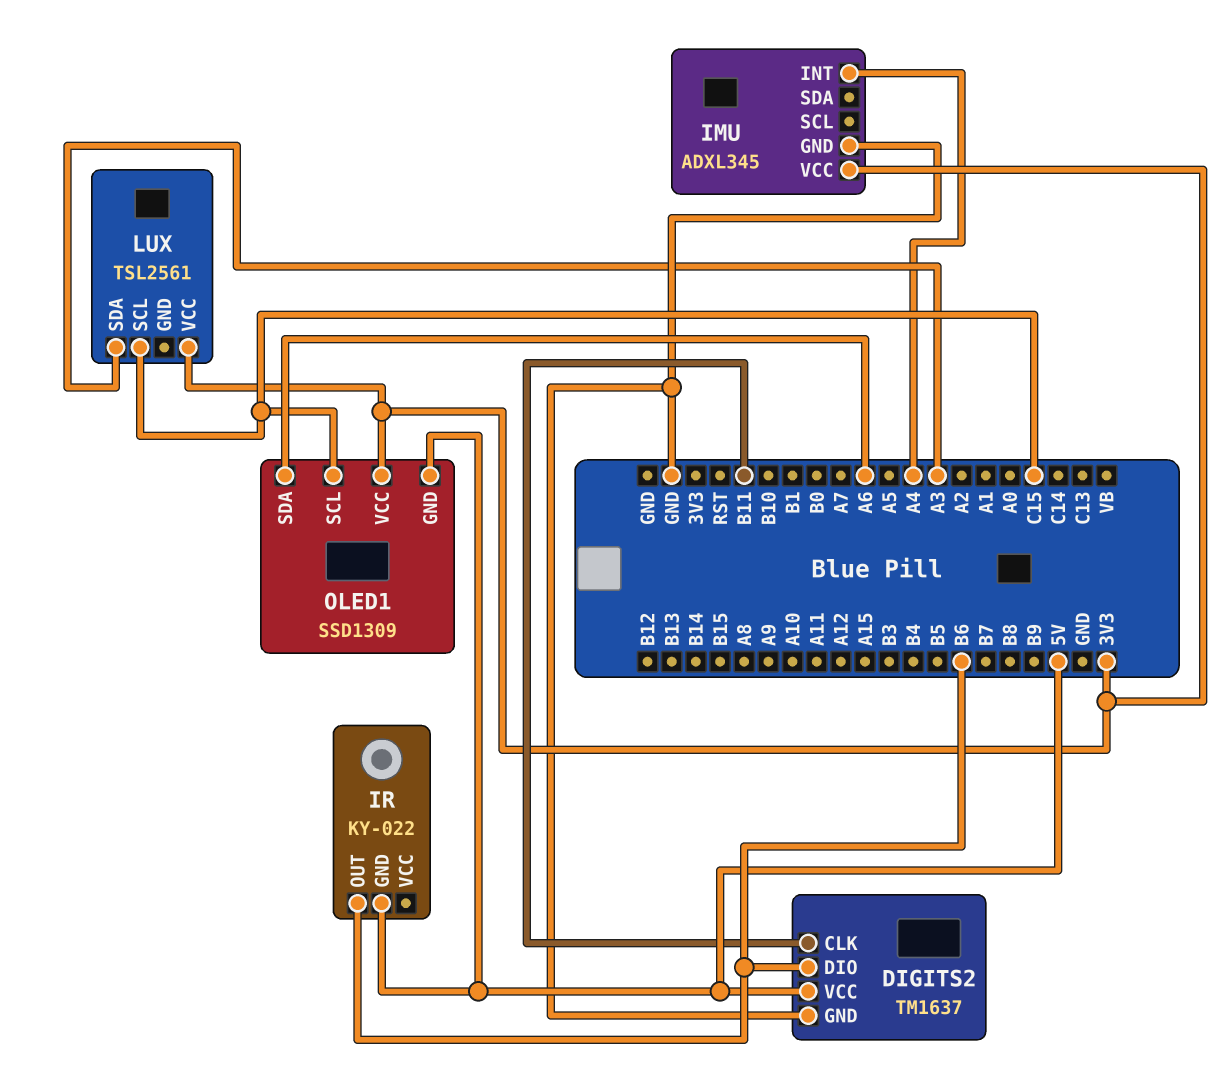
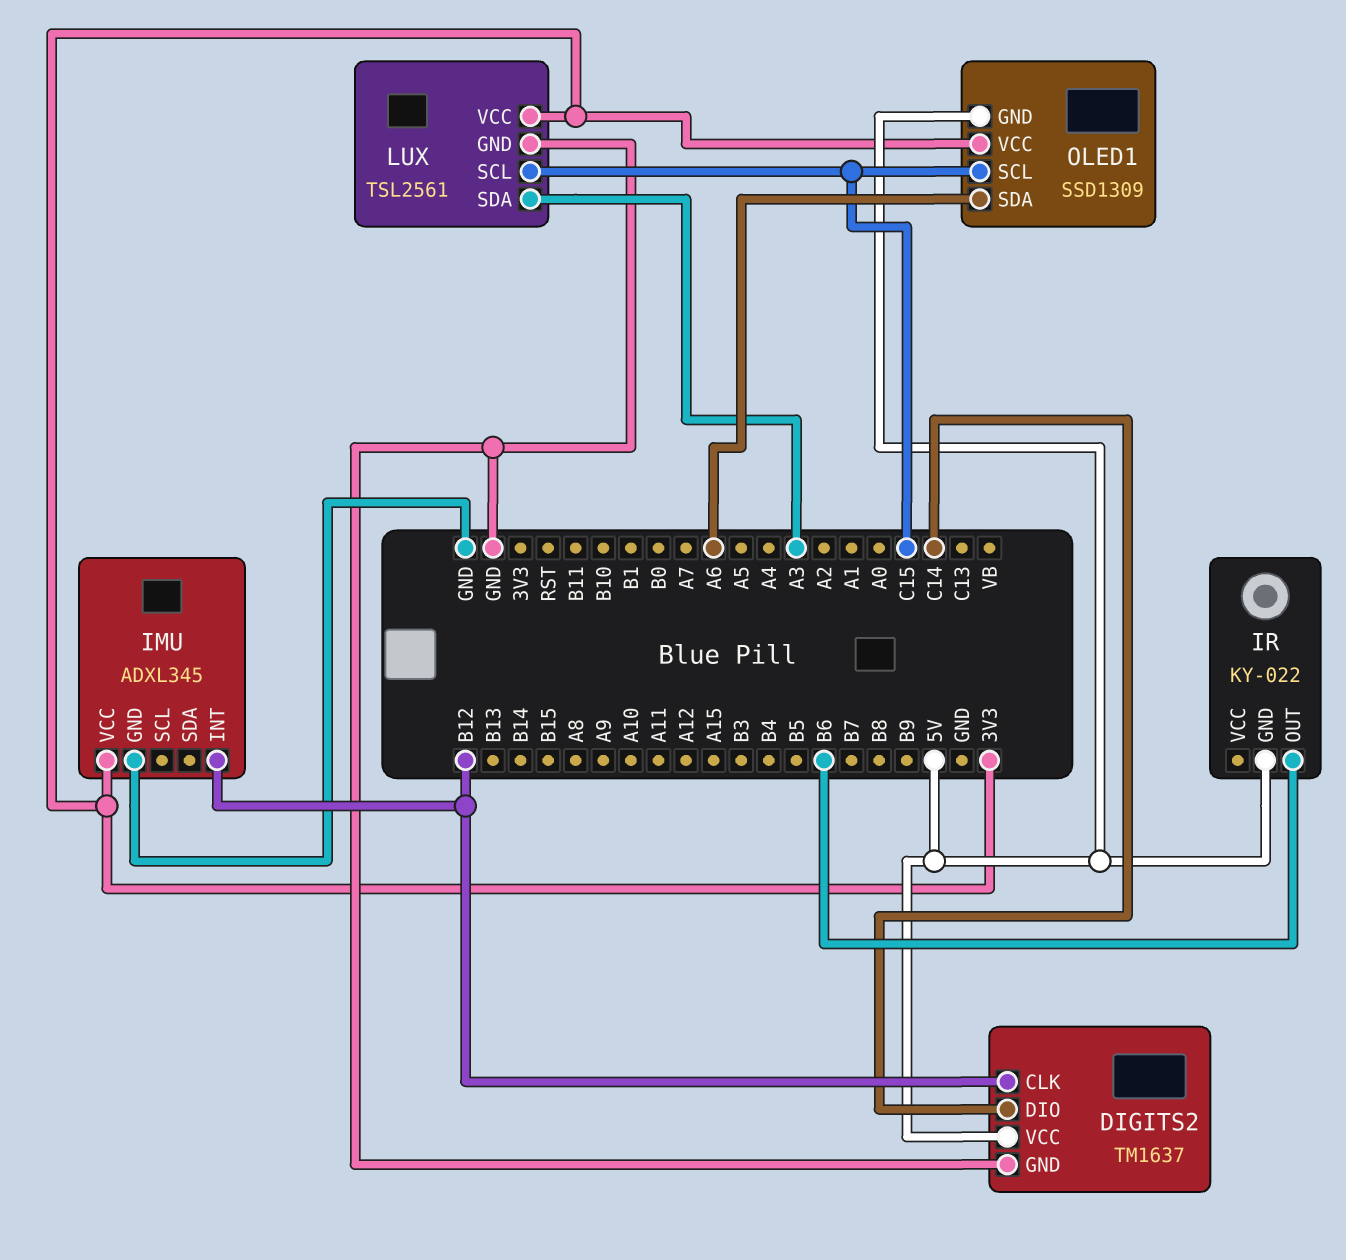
DIGITS2 pin CLK: B11 -> B12
DIGITS2 pin DIO: B6 -> C14
IMU pin INT: A4 -> B12
LUX pin GND: none -> GND

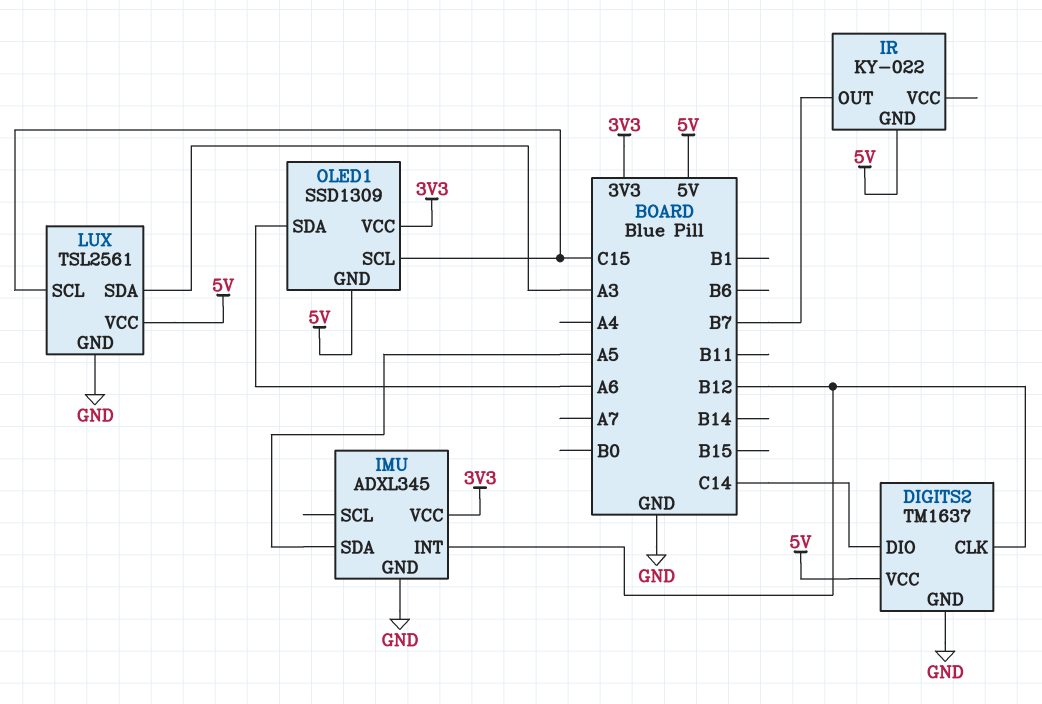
IMU pin SDA: none -> A5
IR pin OUT: B6 -> B7
LUX pin VCC: 3V3 -> 5V

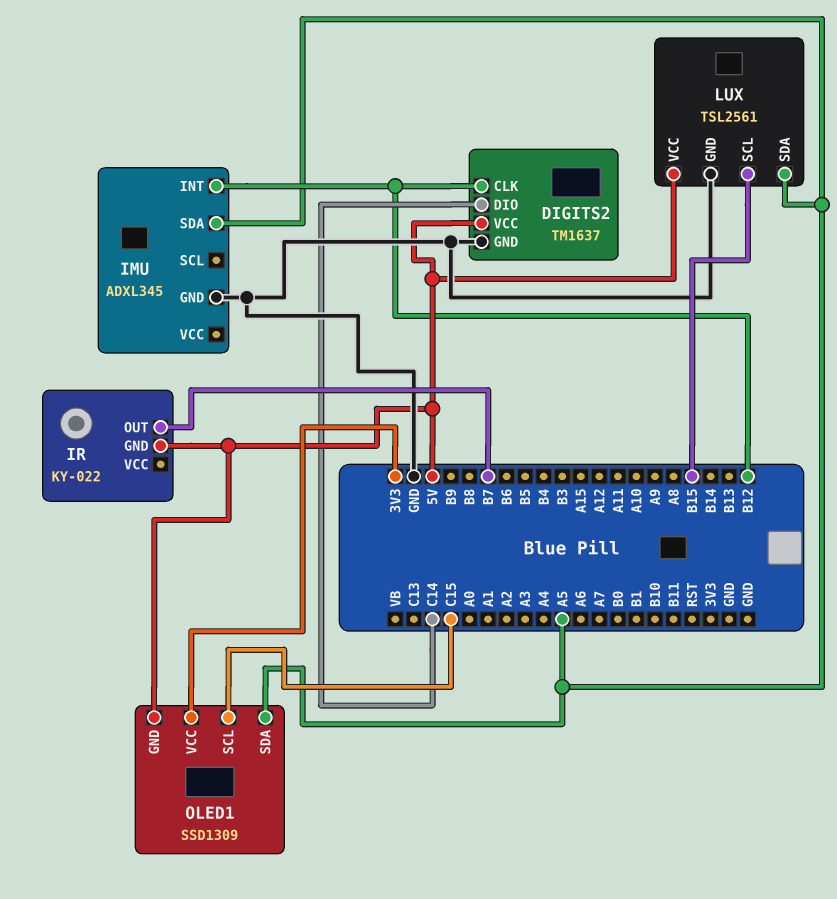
IMU pin VCC: 3V3 -> none
LUX pin SCL: C15 -> B15
LUX pin SDA: A3 -> A5
OLED1 pin SDA: A6 -> A5

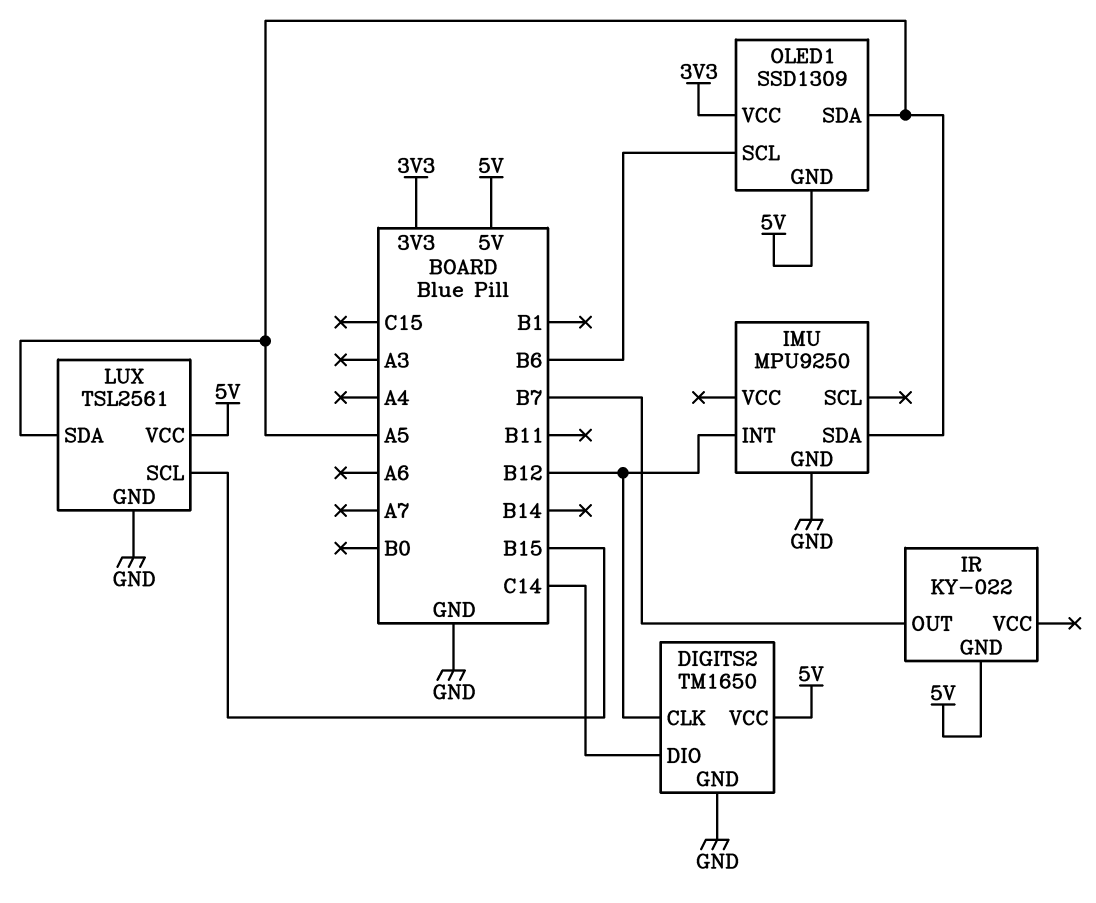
DIGITS2: TM1637 -> TM1650
IMU: ADXL345 -> MPU9250
OLED1 pin SCL: C15 -> B6

